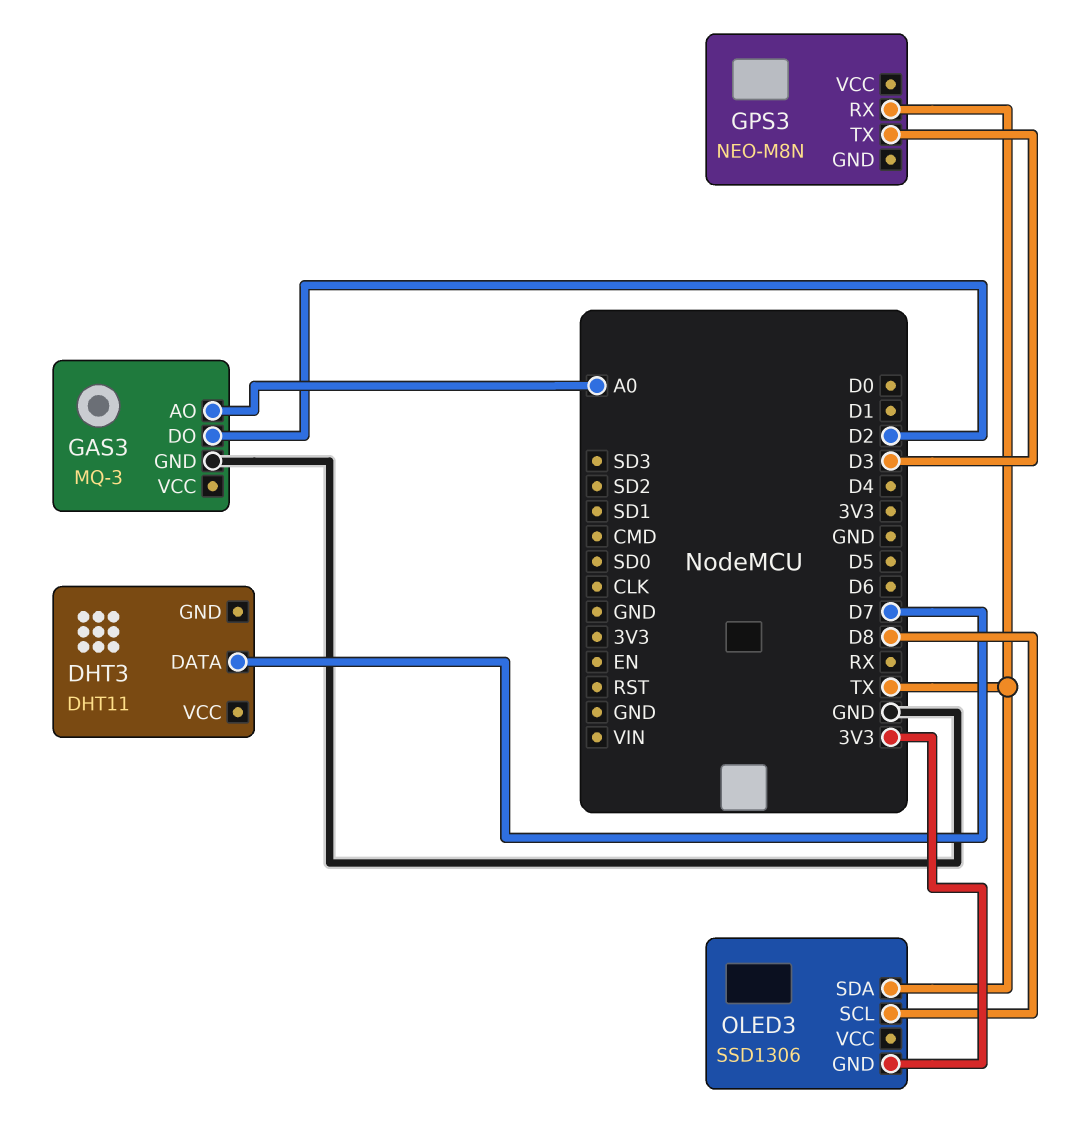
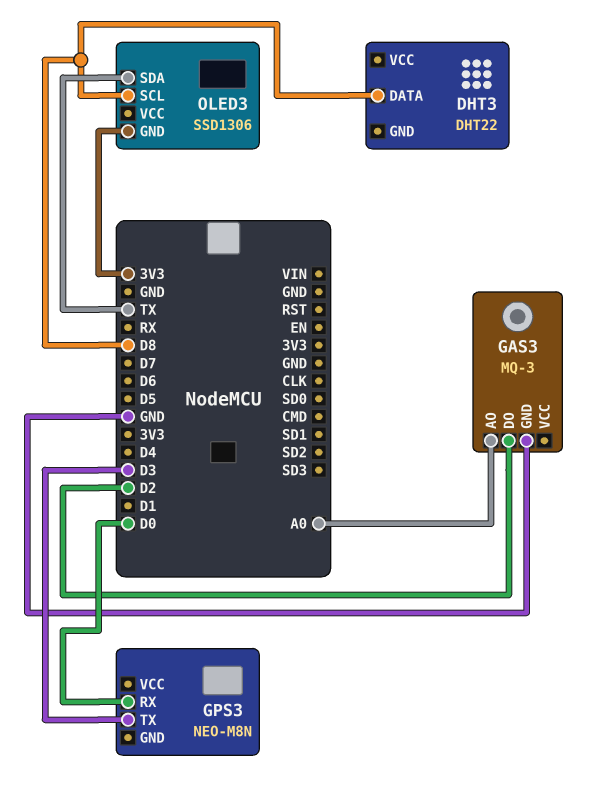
DHT3: DHT11 -> DHT22
DHT3 pin DATA: D7 -> D8
GPS3 pin RX: TX -> D0

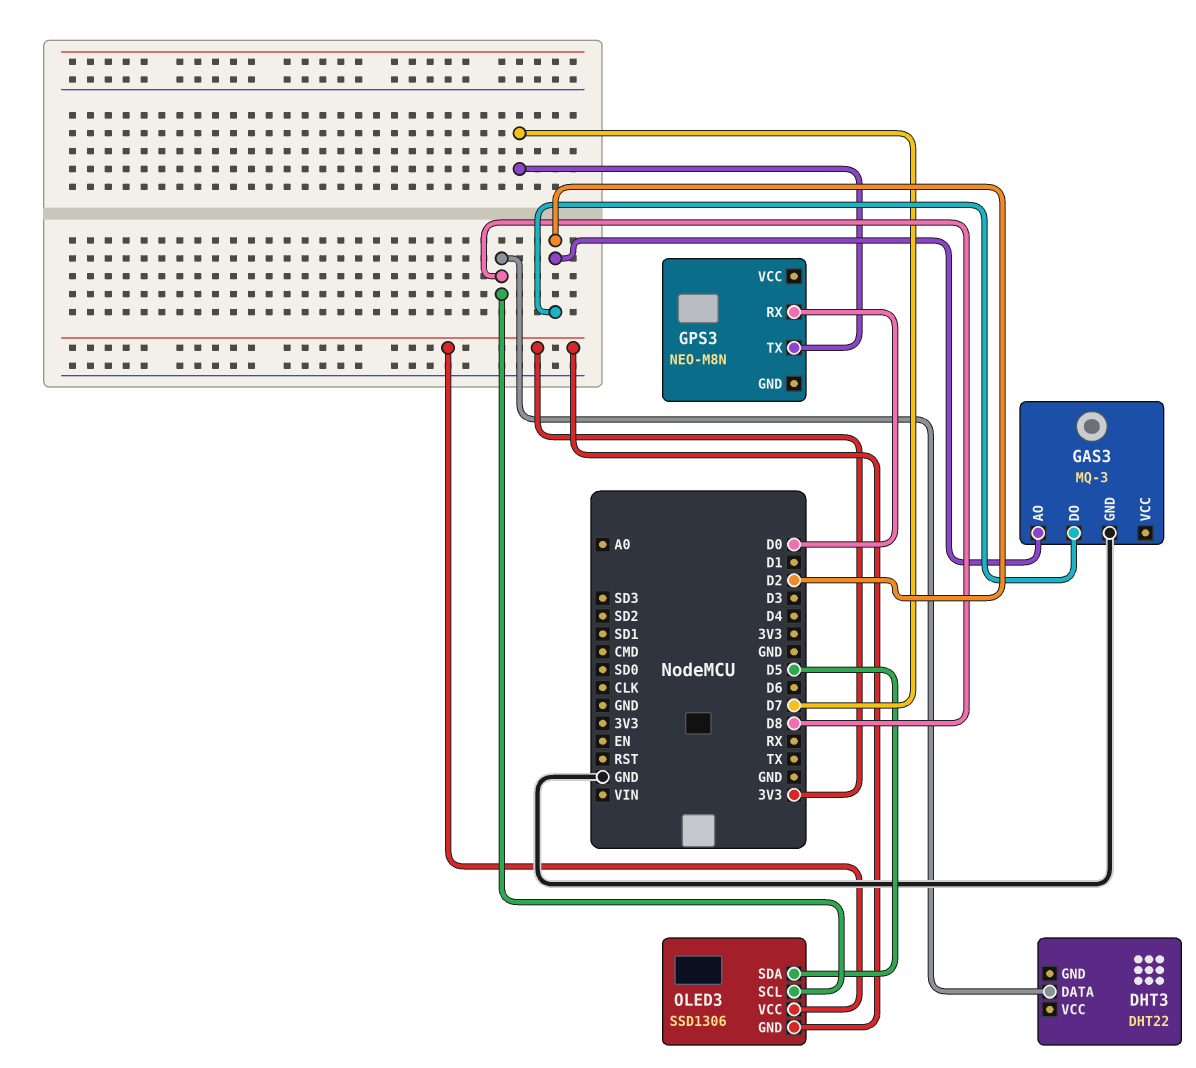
GAS3 pin AO: A0 -> D2
GPS3 pin TX: D3 -> D7
OLED3 pin SDA: TX -> D5
OLED3 pin VCC: none -> 3V3

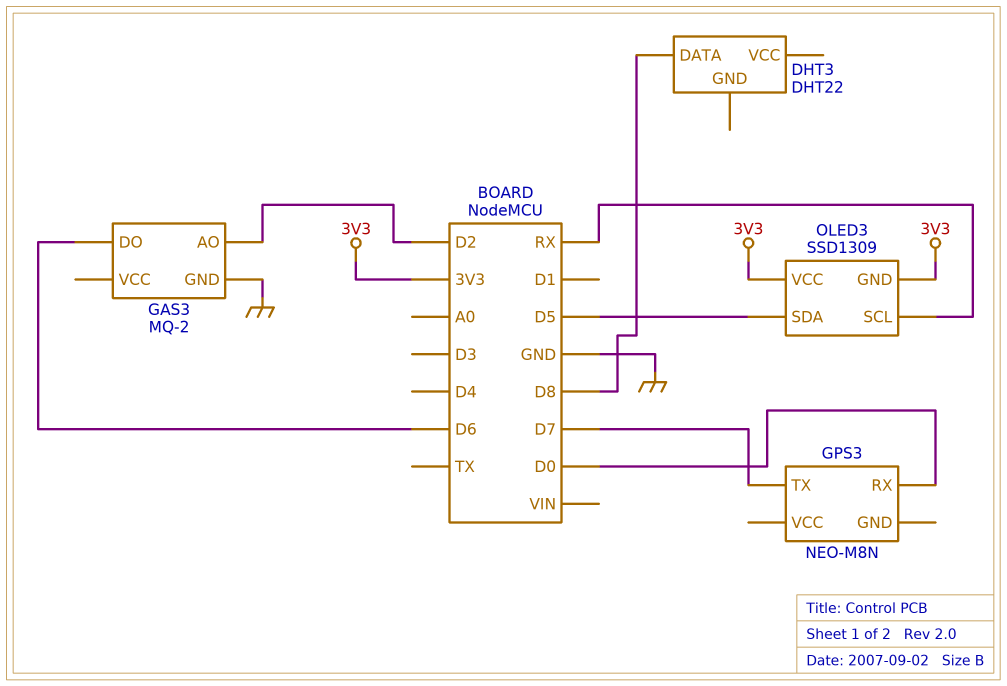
GAS3: MQ-3 -> MQ-2
GAS3 pin DO: D2 -> D6
OLED3: SSD1306 -> SSD1309
OLED3 pin SCL: D8 -> RX

